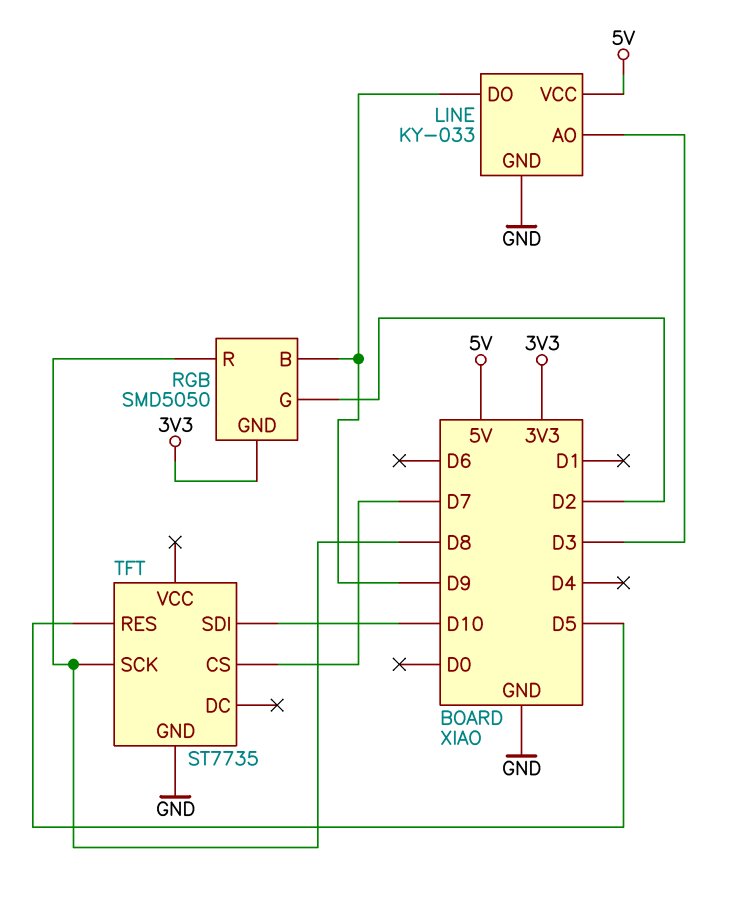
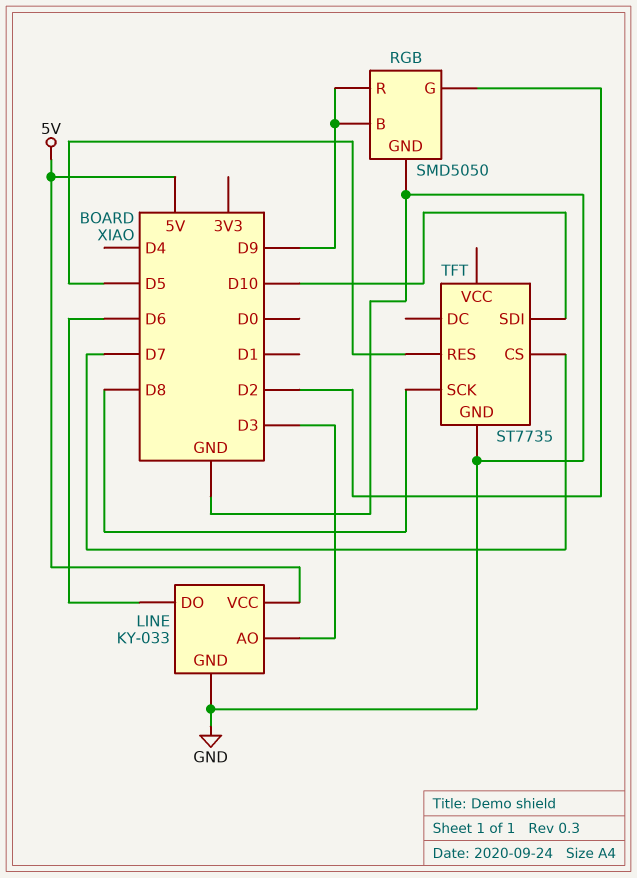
LINE pin DO: D9 -> D6
RGB pin GND: 3V3 -> GND
RGB pin R: D8 -> D9

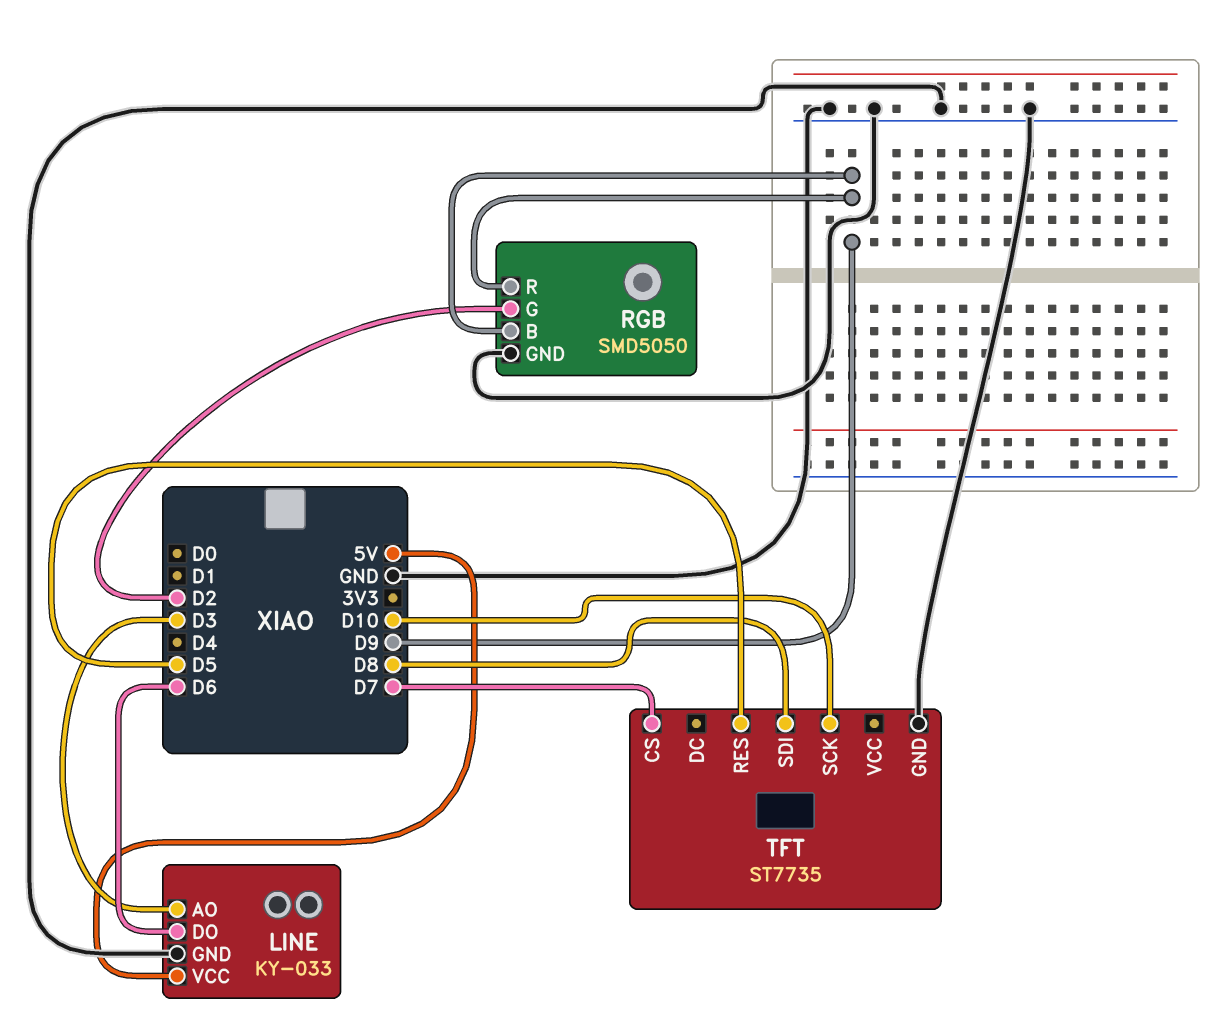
TFT pin SCK: D8 -> D10
TFT pin SDI: D10 -> D8

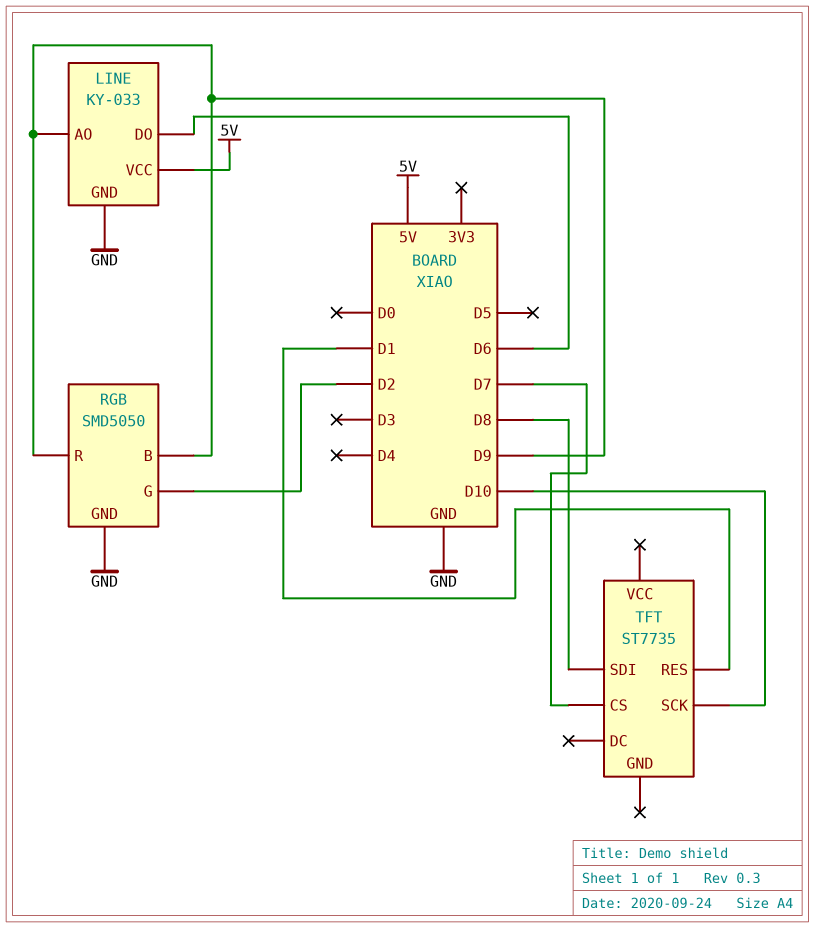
LINE pin AO: D3 -> D9
TFT pin GND: GND -> none
TFT pin RES: D5 -> D1

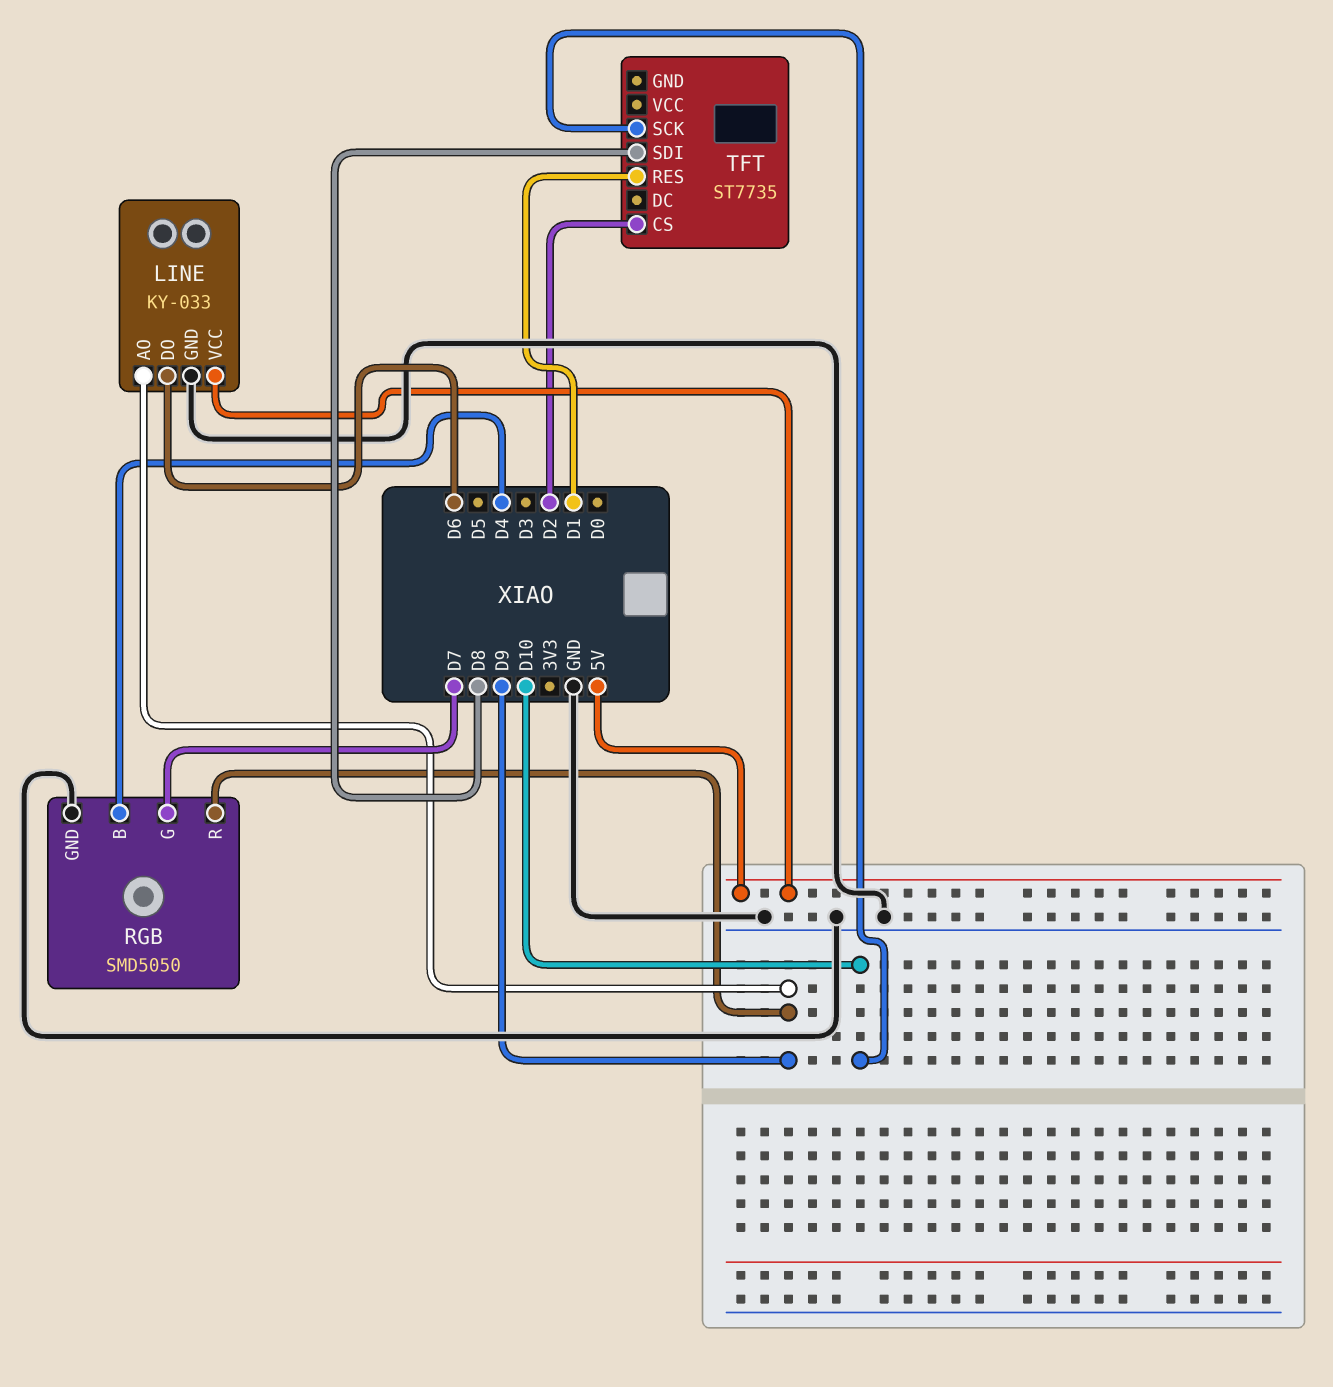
RGB pin B: D9 -> D4
RGB pin G: D2 -> D7
TFT pin CS: D7 -> D2

